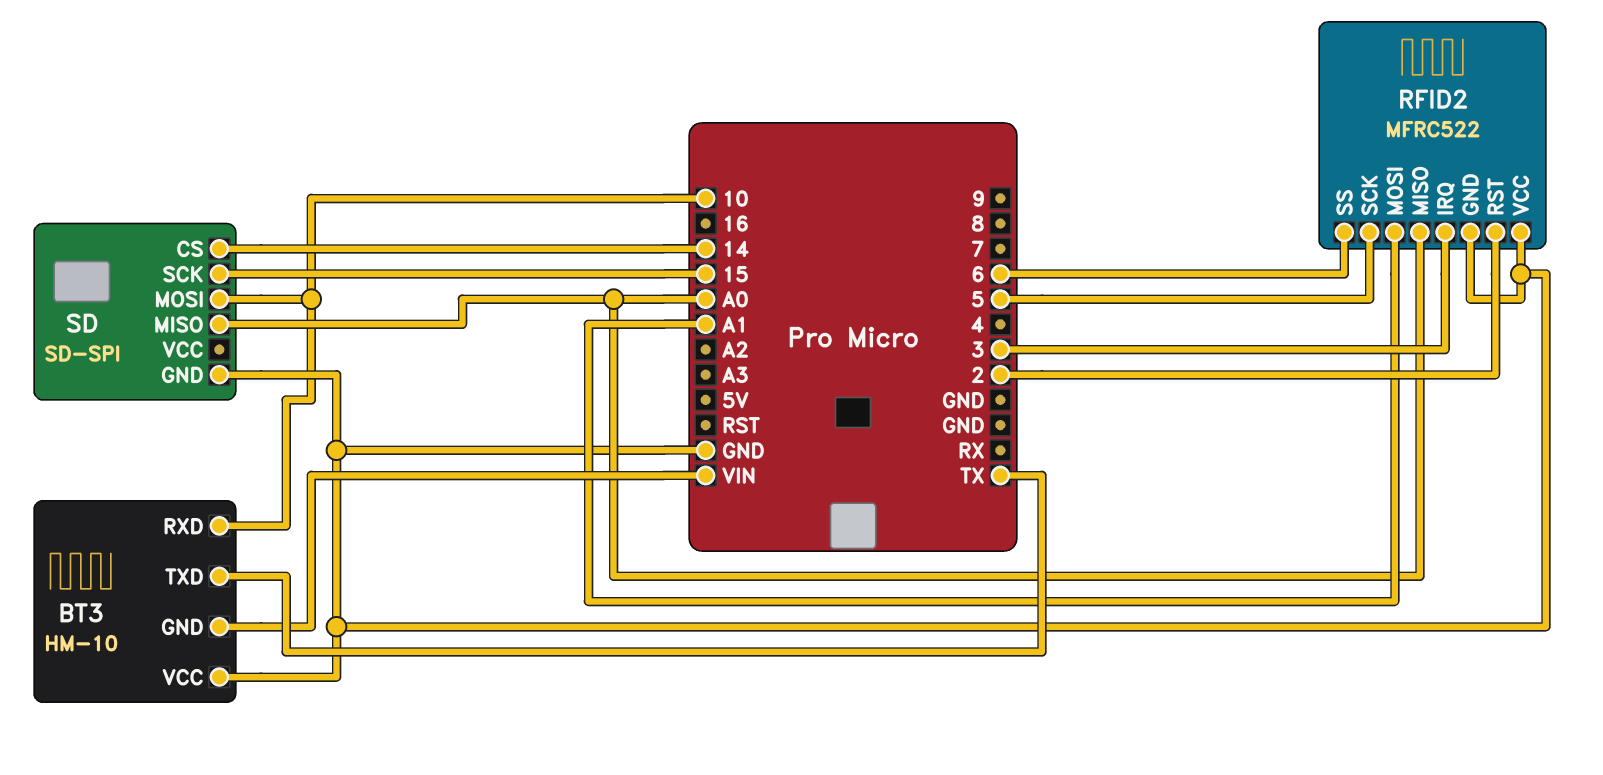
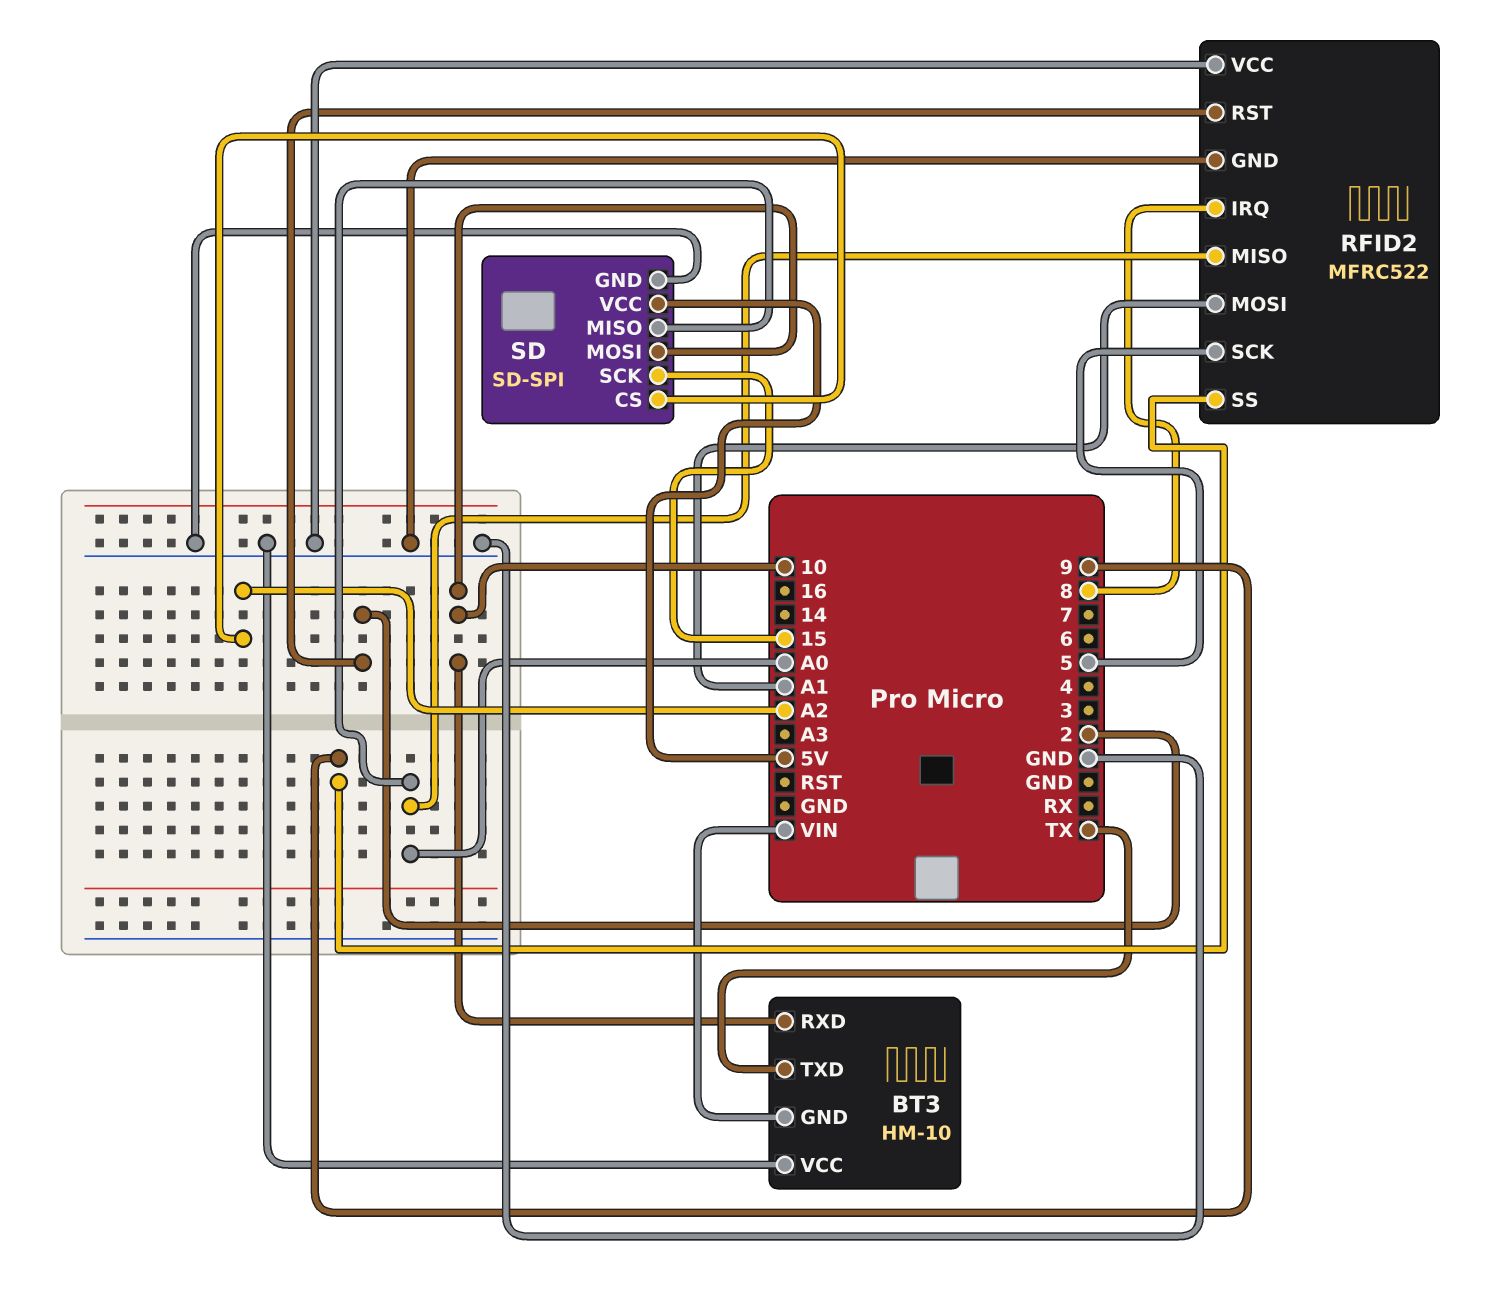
RFID2 pin IRQ: 3 -> 8
RFID2 pin SS: 6 -> 9
SD pin CS: 14 -> A2
SD pin VCC: none -> 5V

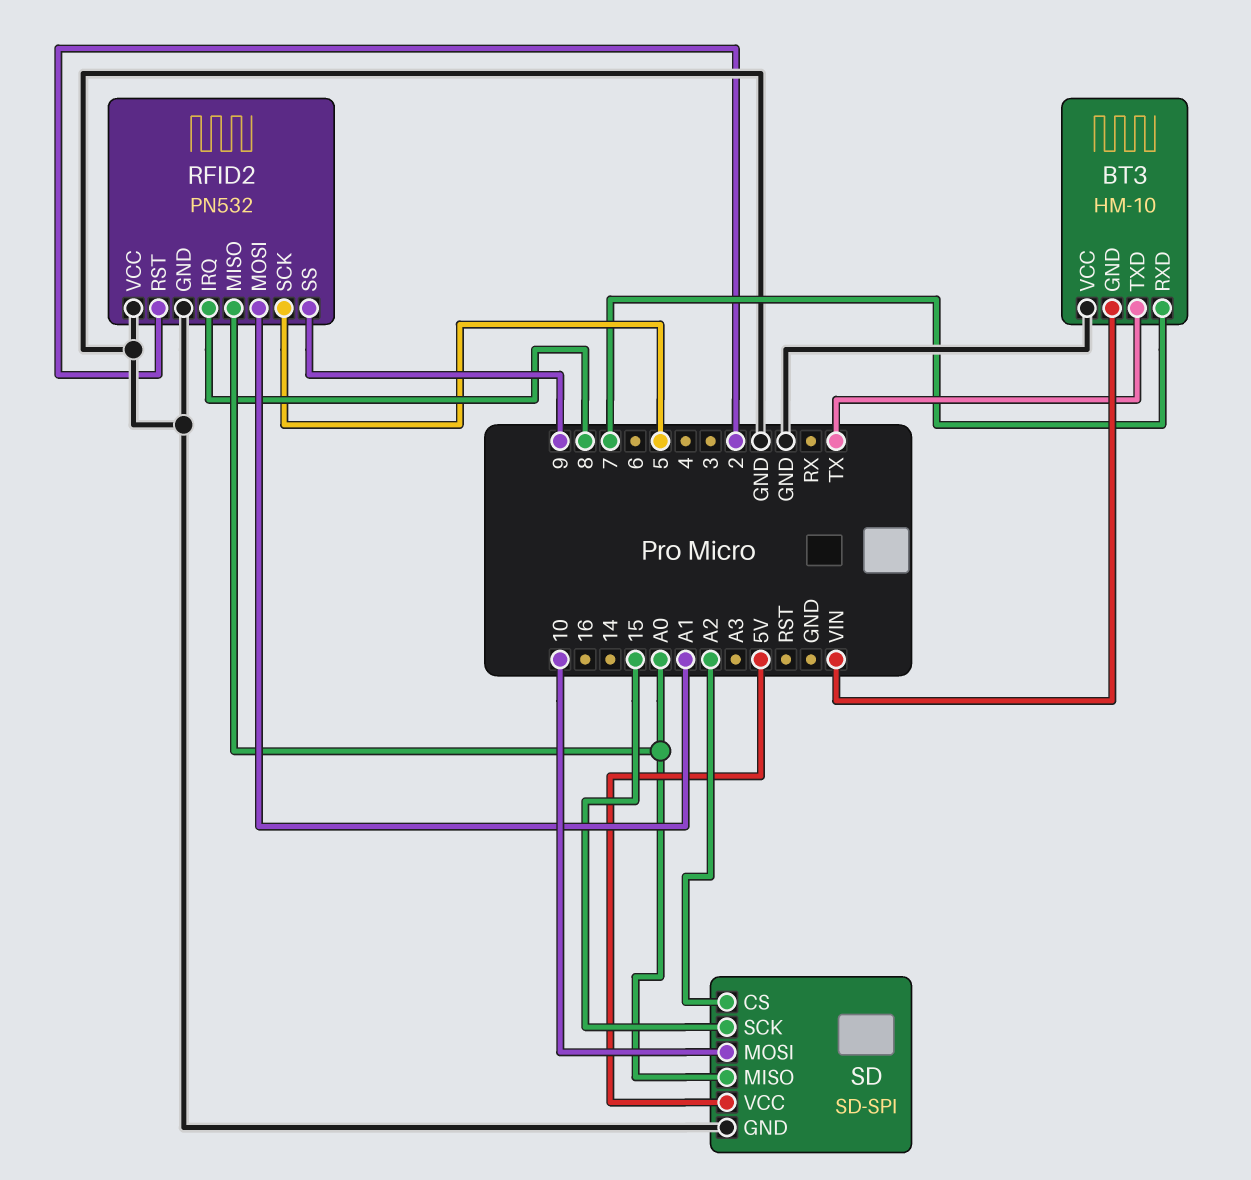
BT3 pin RXD: 10 -> 7
RFID2: MFRC522 -> PN532

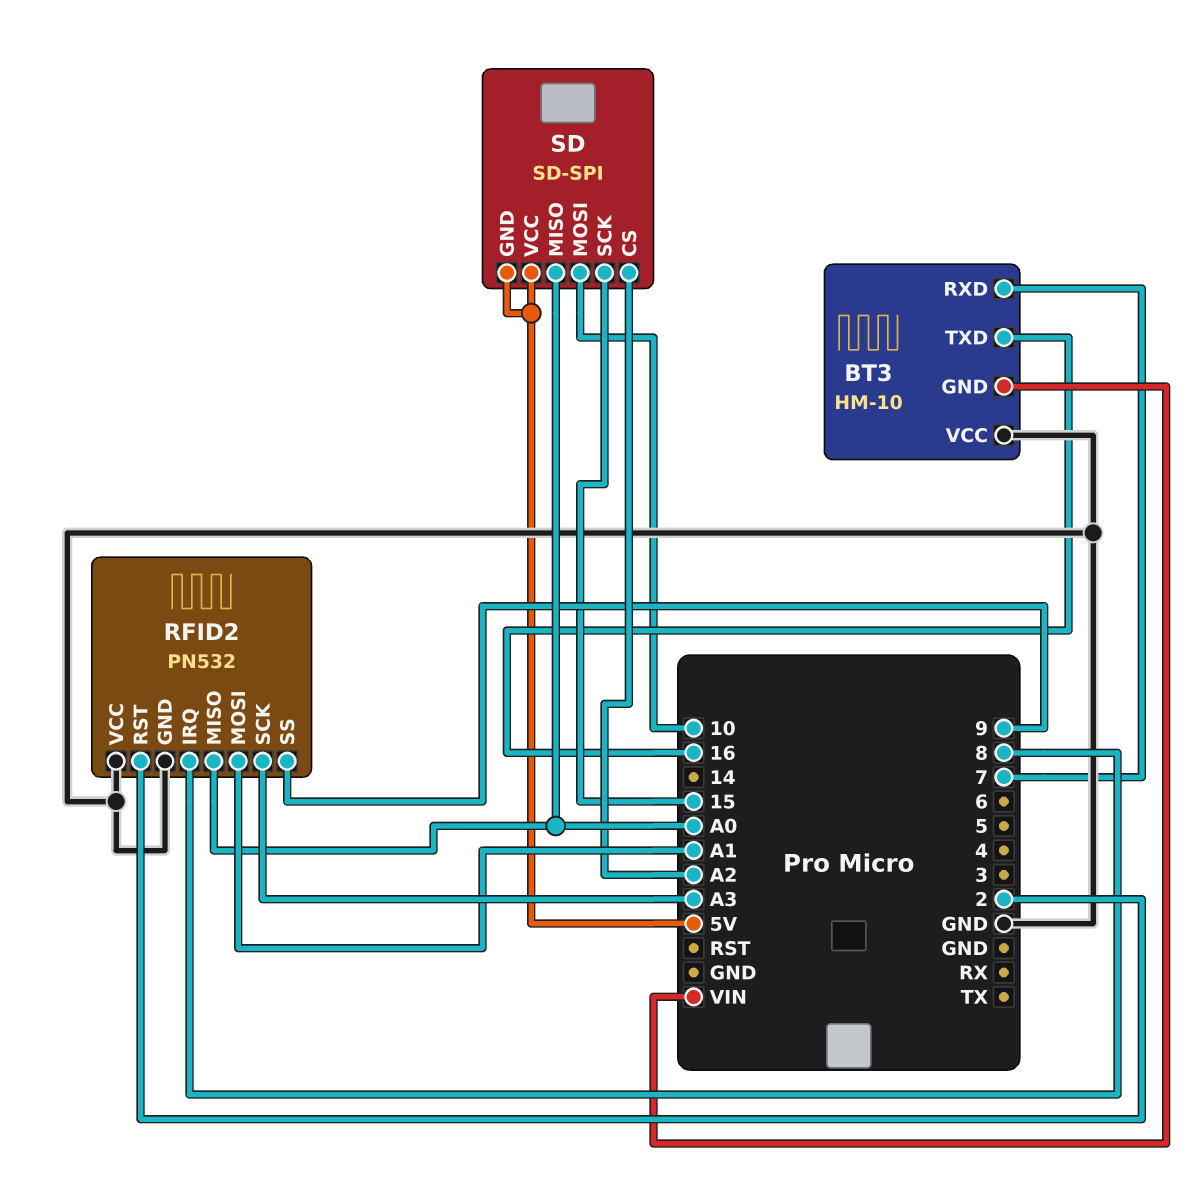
BT3 pin TXD: TX -> 16
RFID2 pin SCK: 5 -> A3
SD pin GND: GND -> 5V

